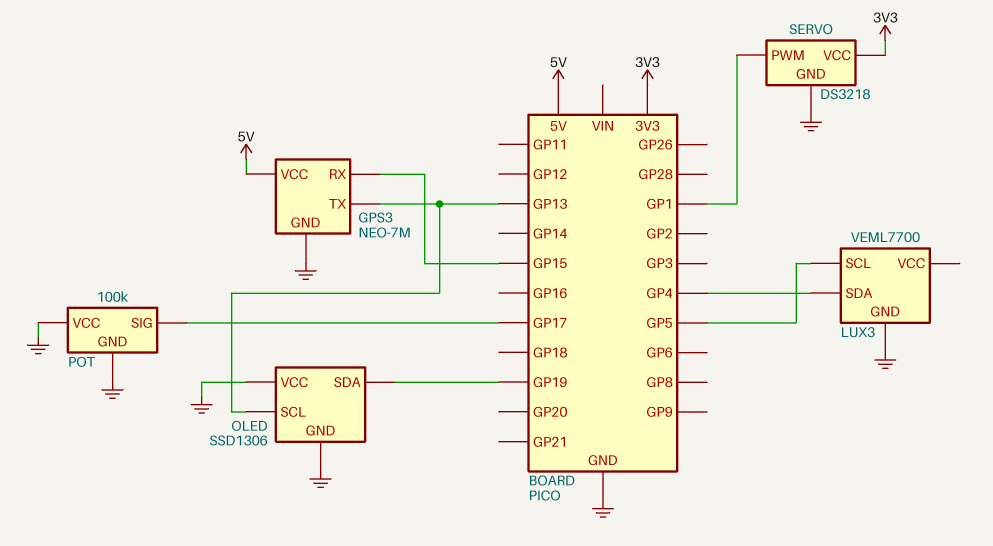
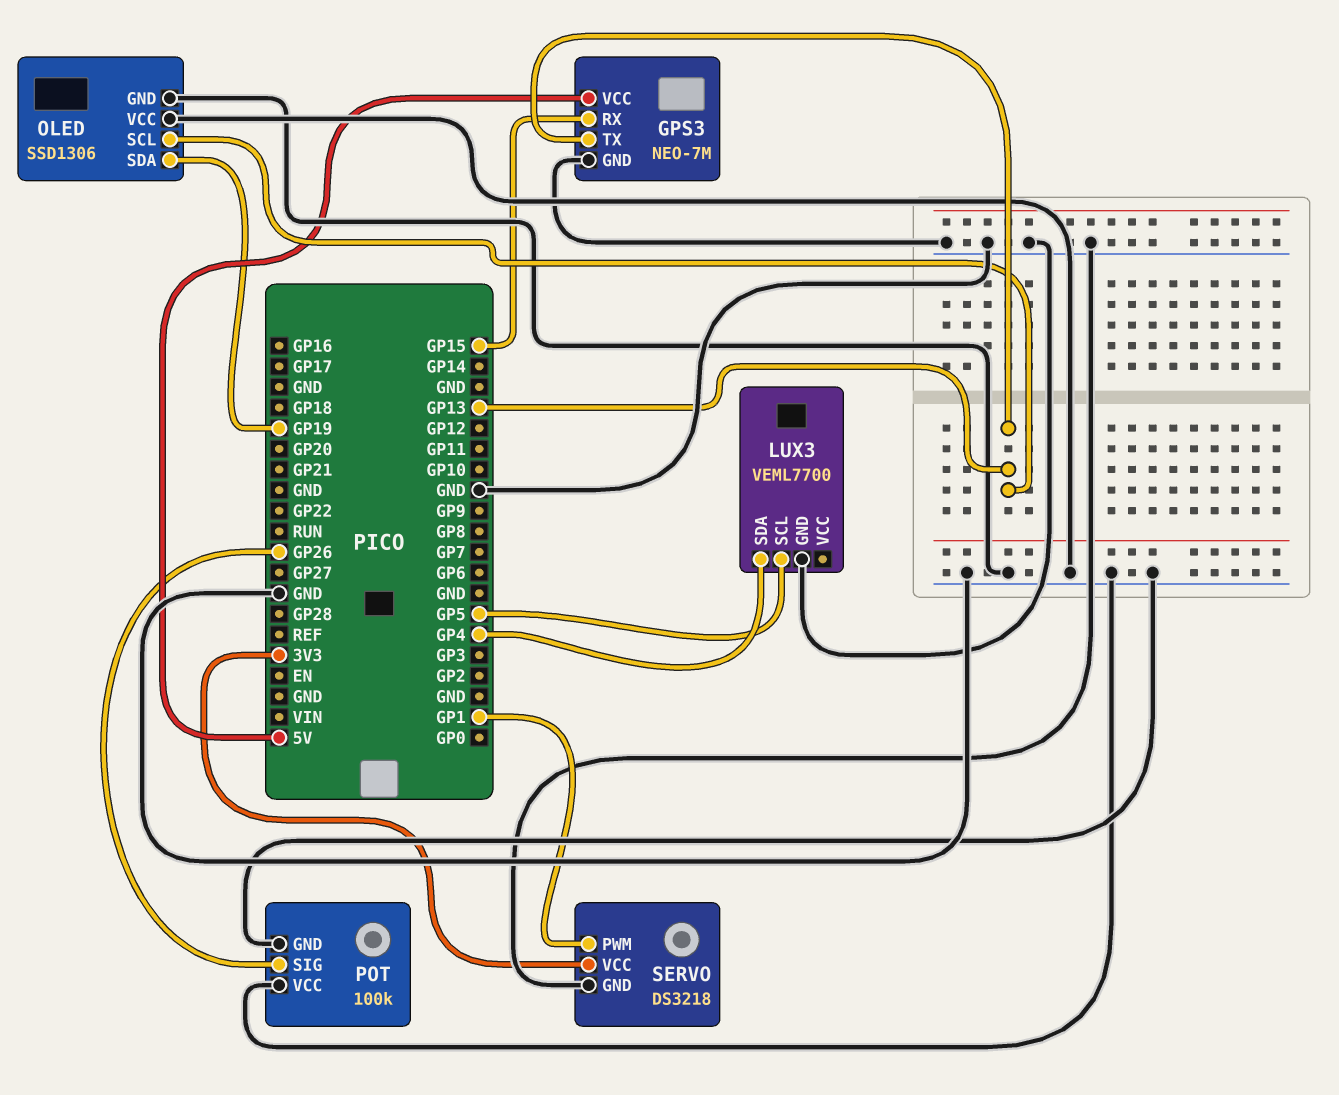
POT pin SIG: GP17 -> GP26

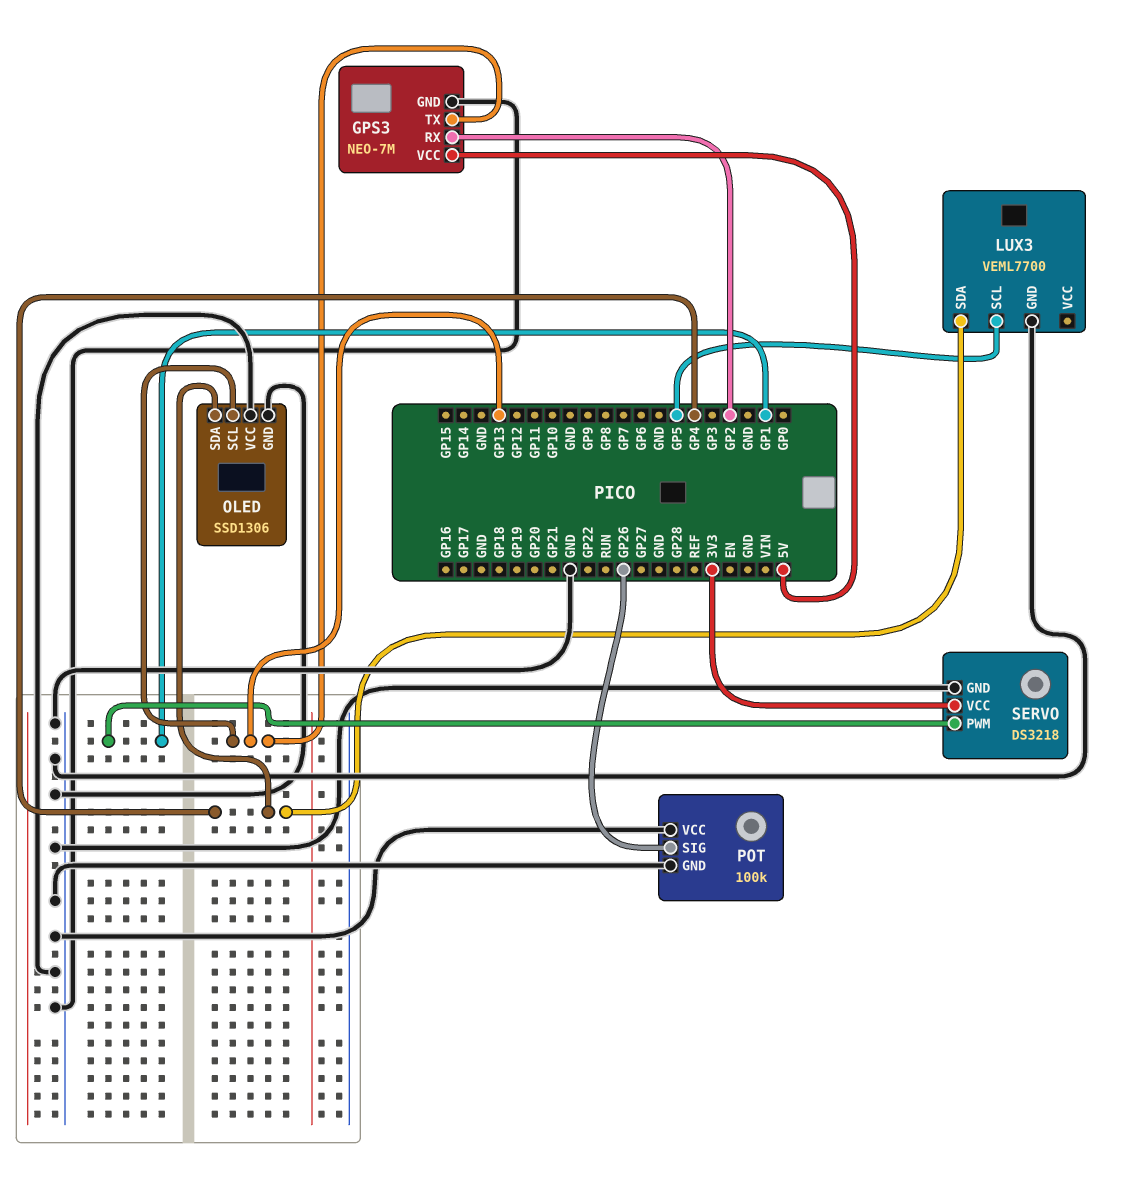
GPS3 pin RX: GP15 -> GP2
OLED pin SDA: GP19 -> GP4

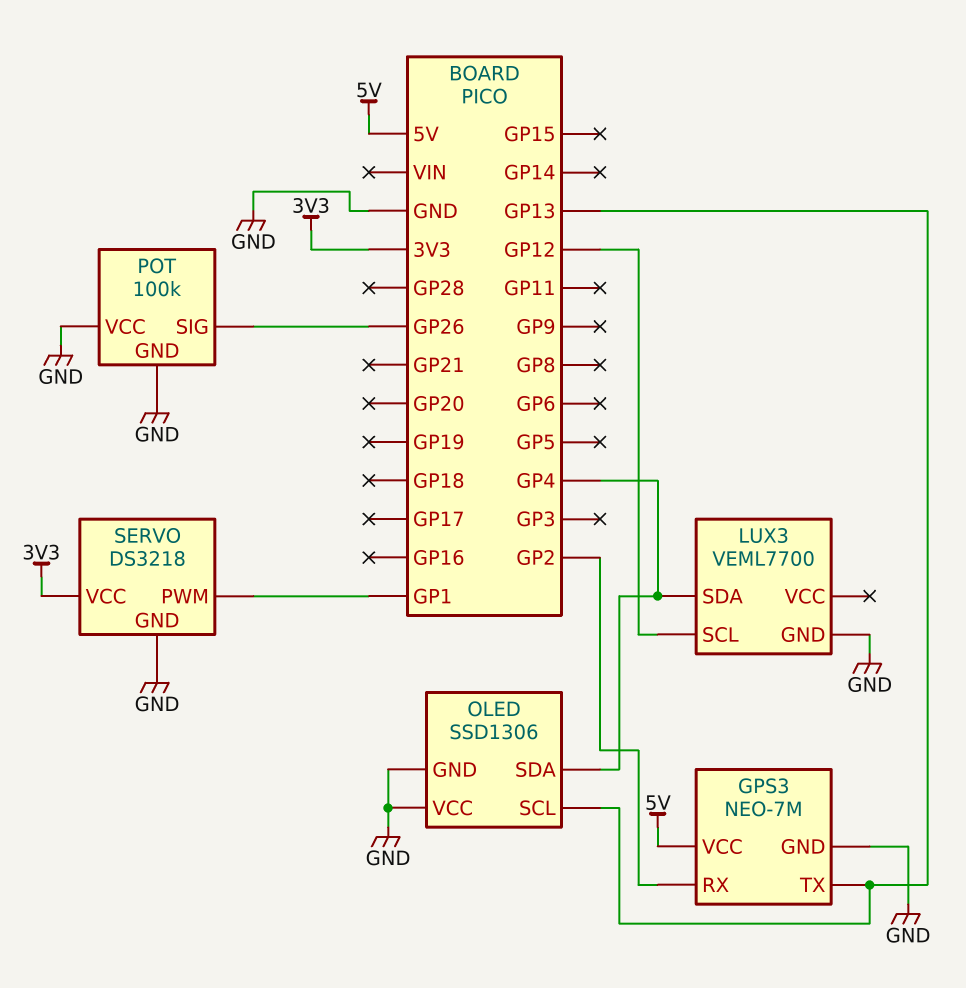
LUX3 pin SCL: GP5 -> GP12

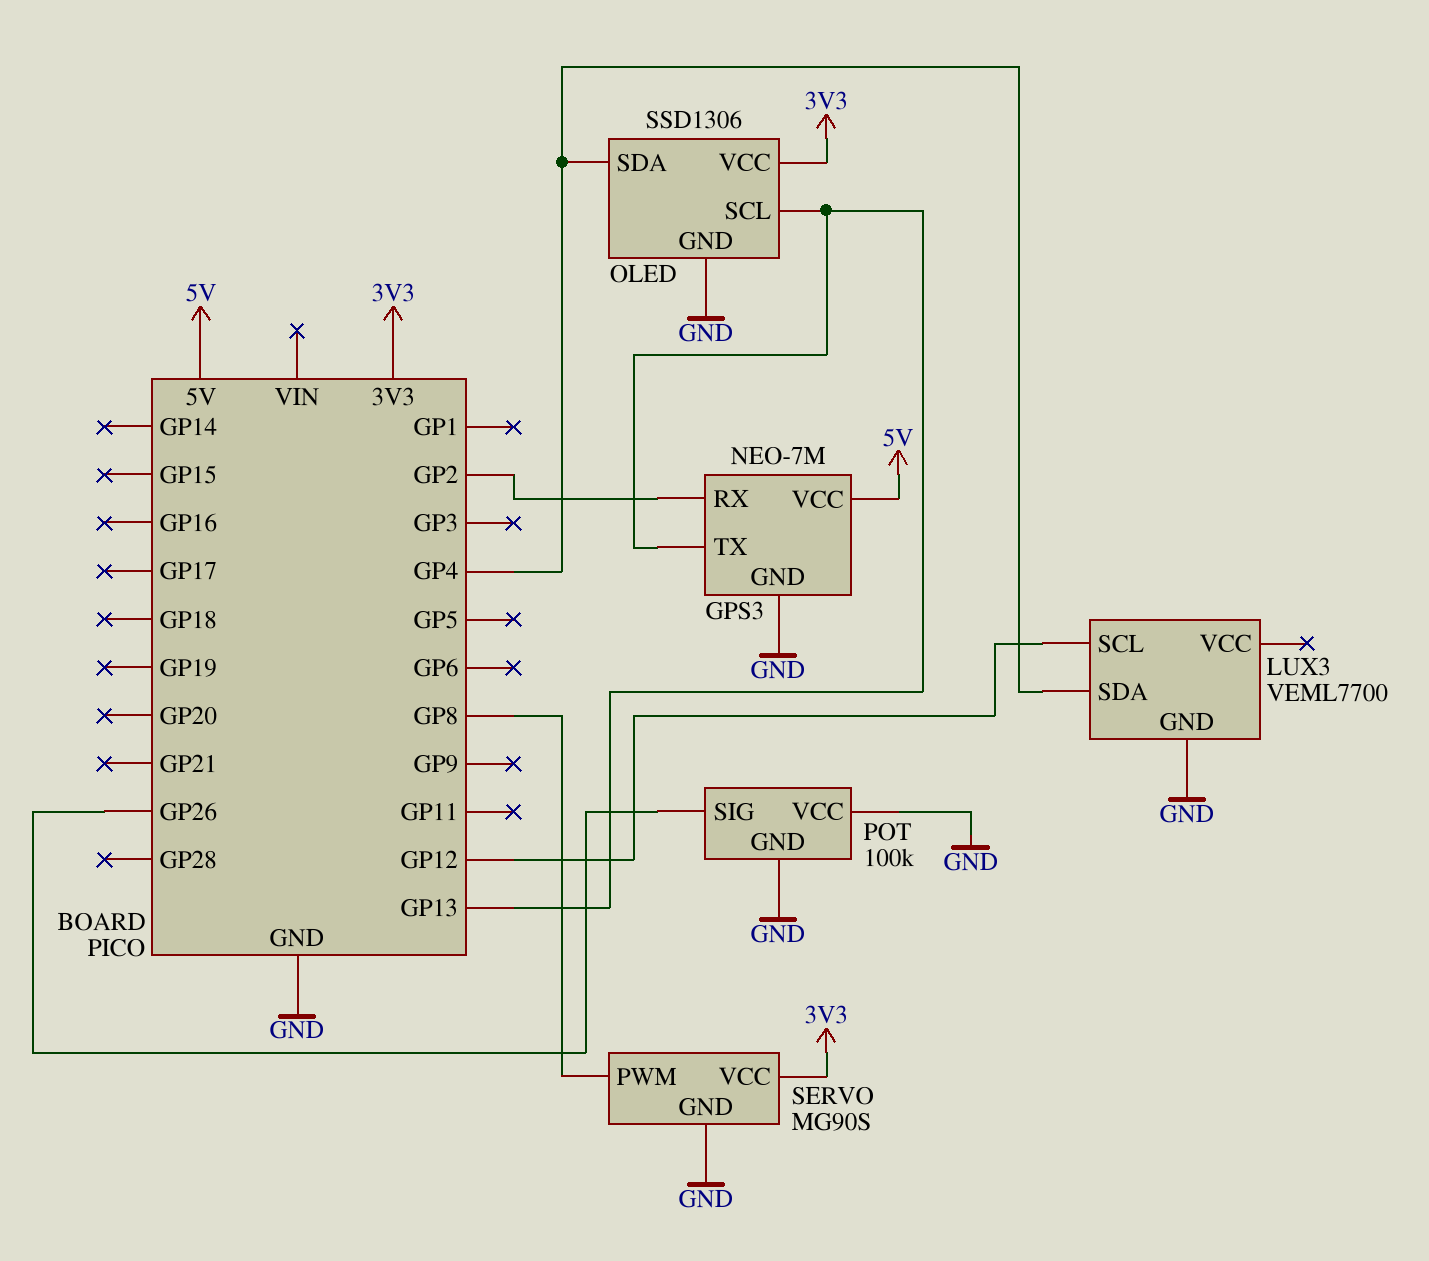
OLED pin VCC: GND -> 3V3
SERVO: DS3218 -> MG90S
SERVO pin PWM: GP1 -> GP8

